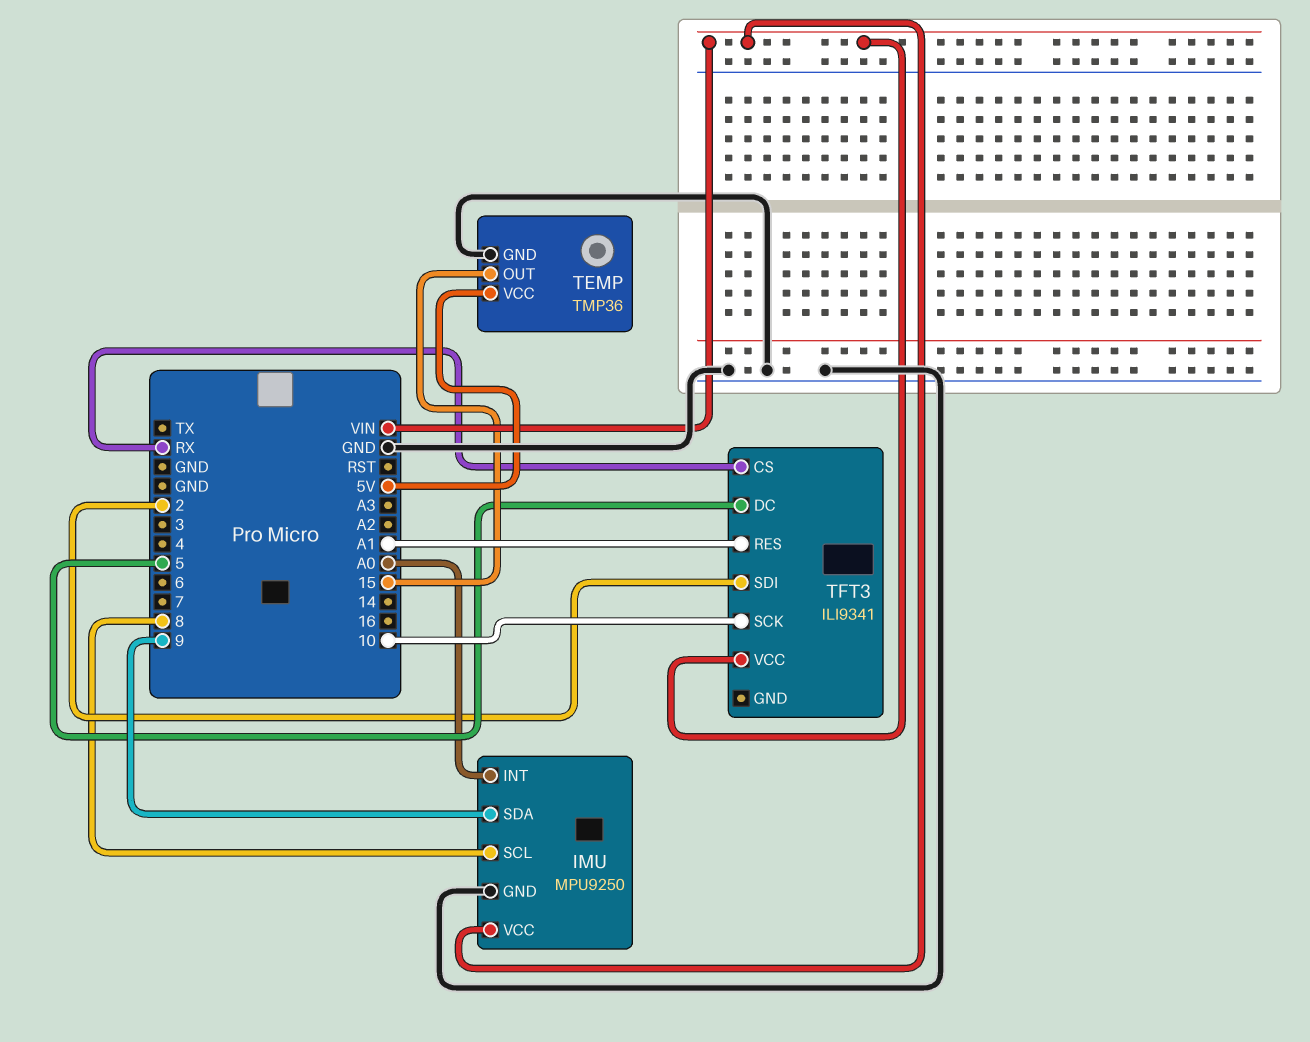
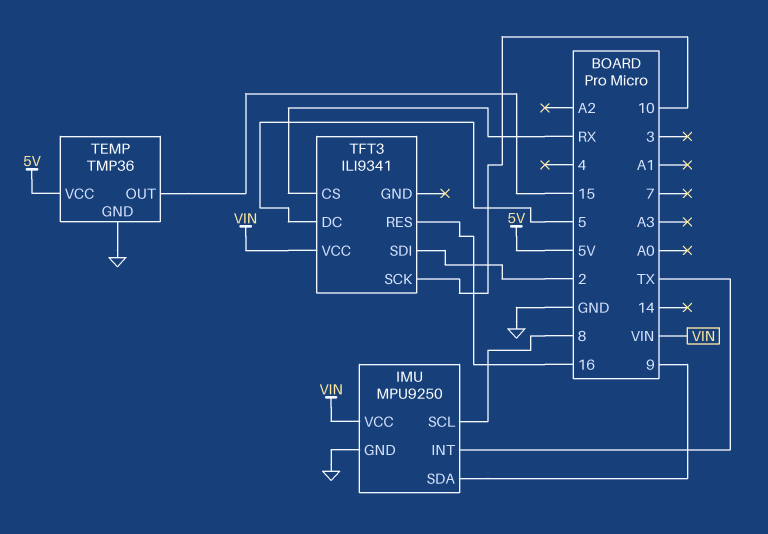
IMU pin INT: A0 -> TX
TFT3 pin RES: A1 -> 16

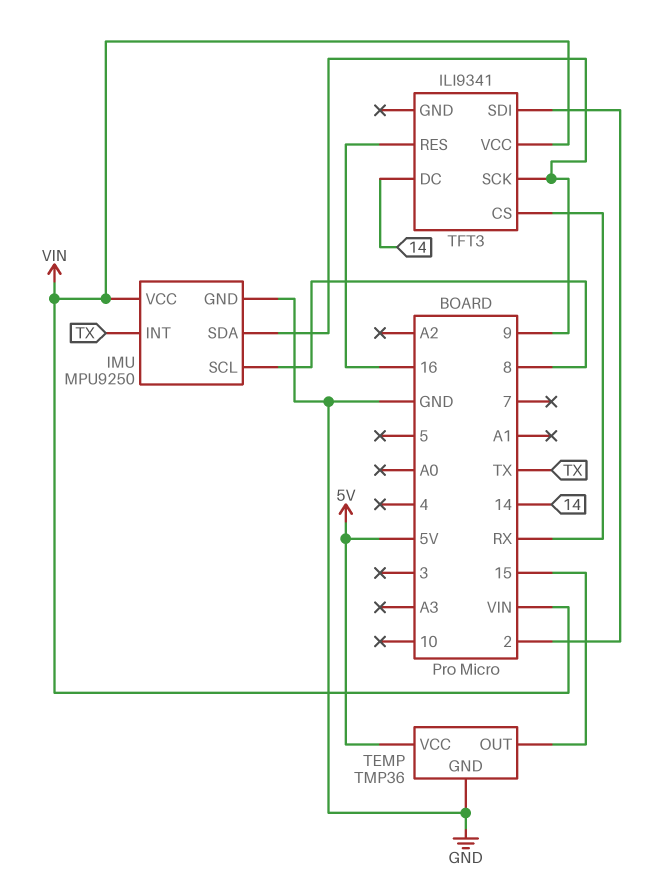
TFT3 pin DC: 5 -> 14
TFT3 pin SCK: 10 -> 9

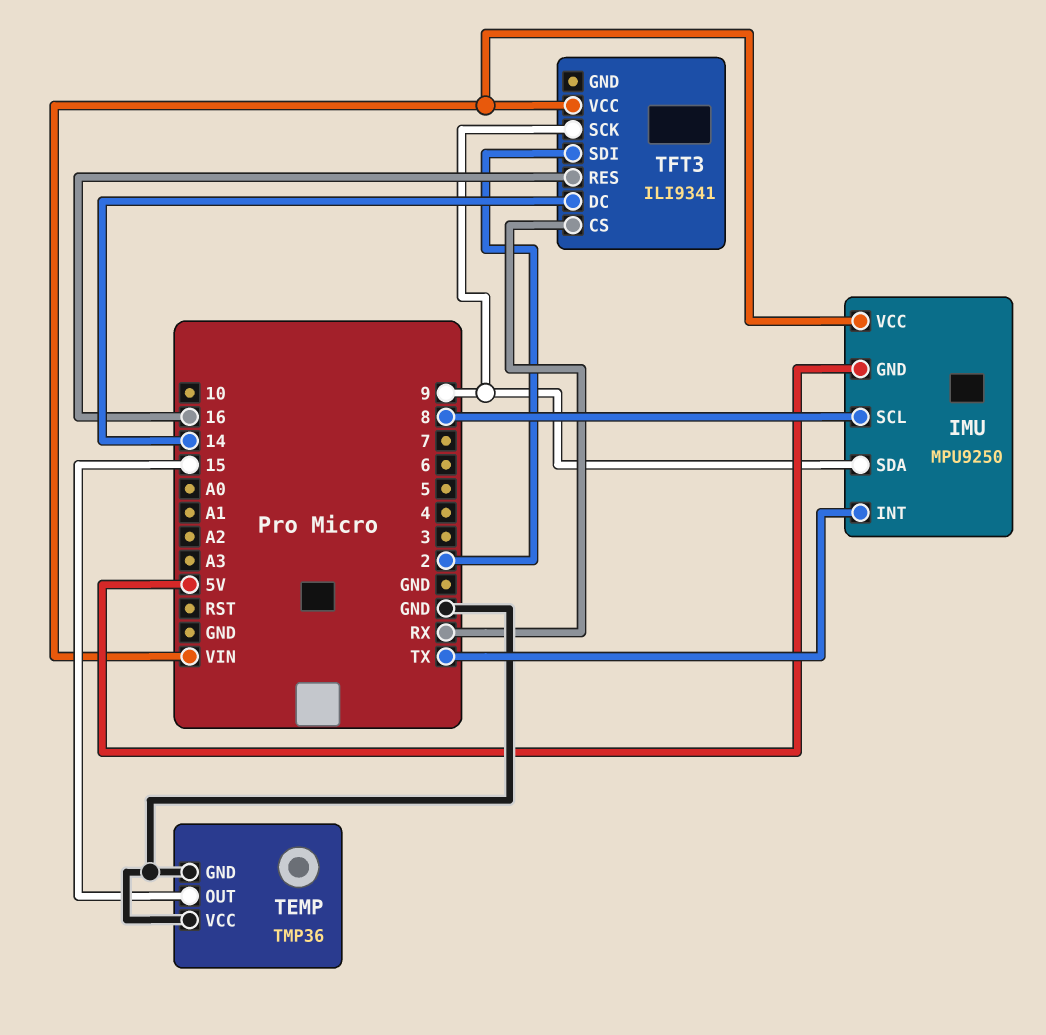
IMU pin GND: GND -> 5V
TEMP pin VCC: 5V -> GND

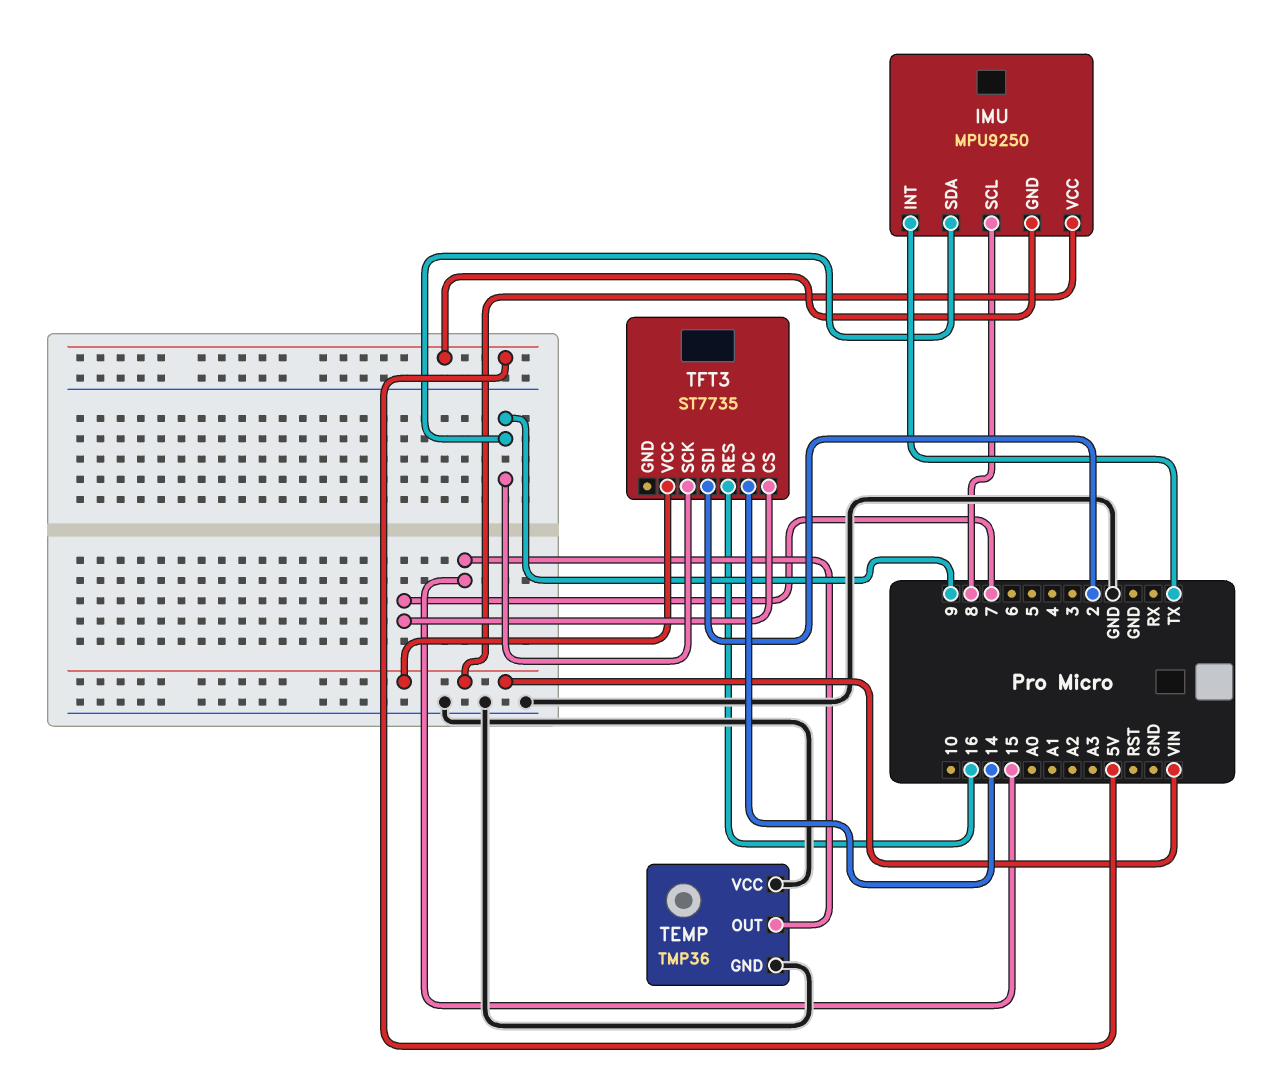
TFT3: ILI9341 -> ST7735
TFT3 pin CS: RX -> 7

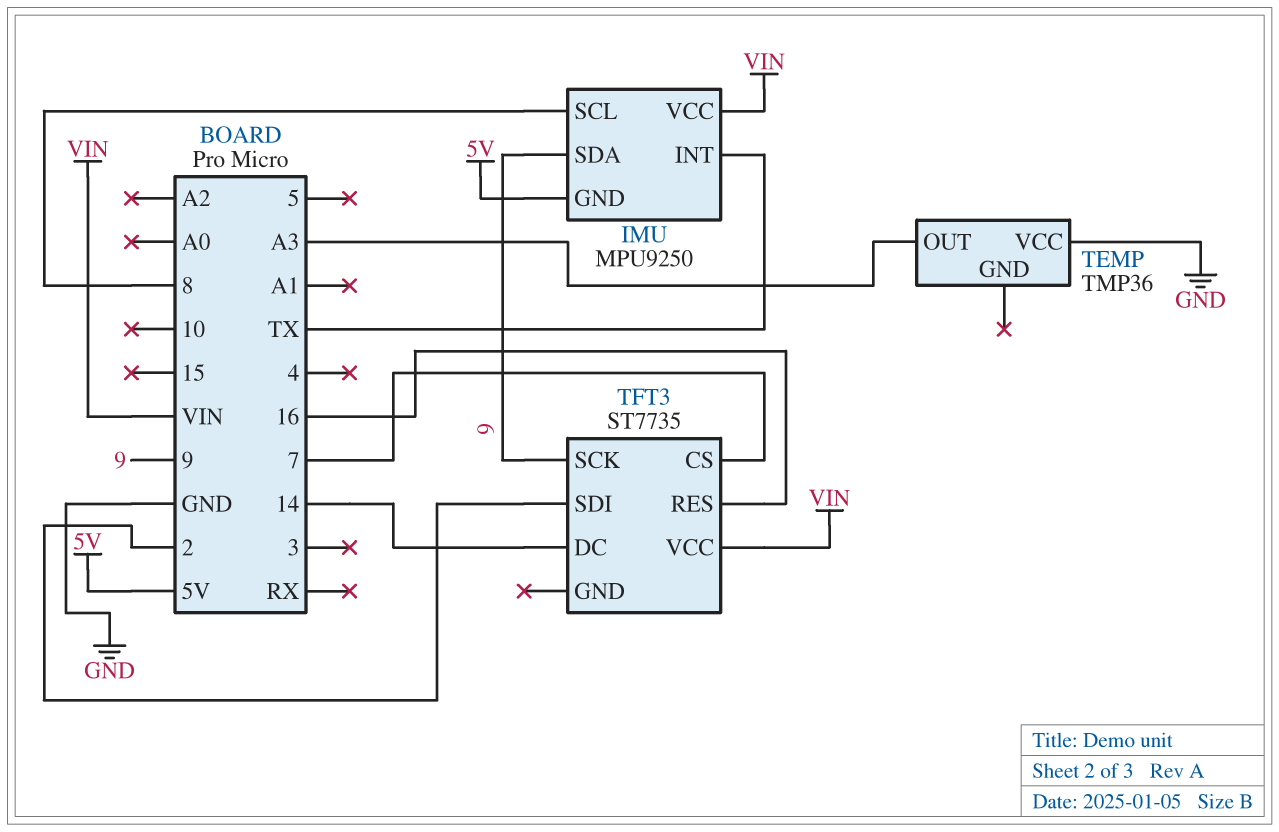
TEMP pin GND: GND -> none
TEMP pin OUT: 15 -> A3

